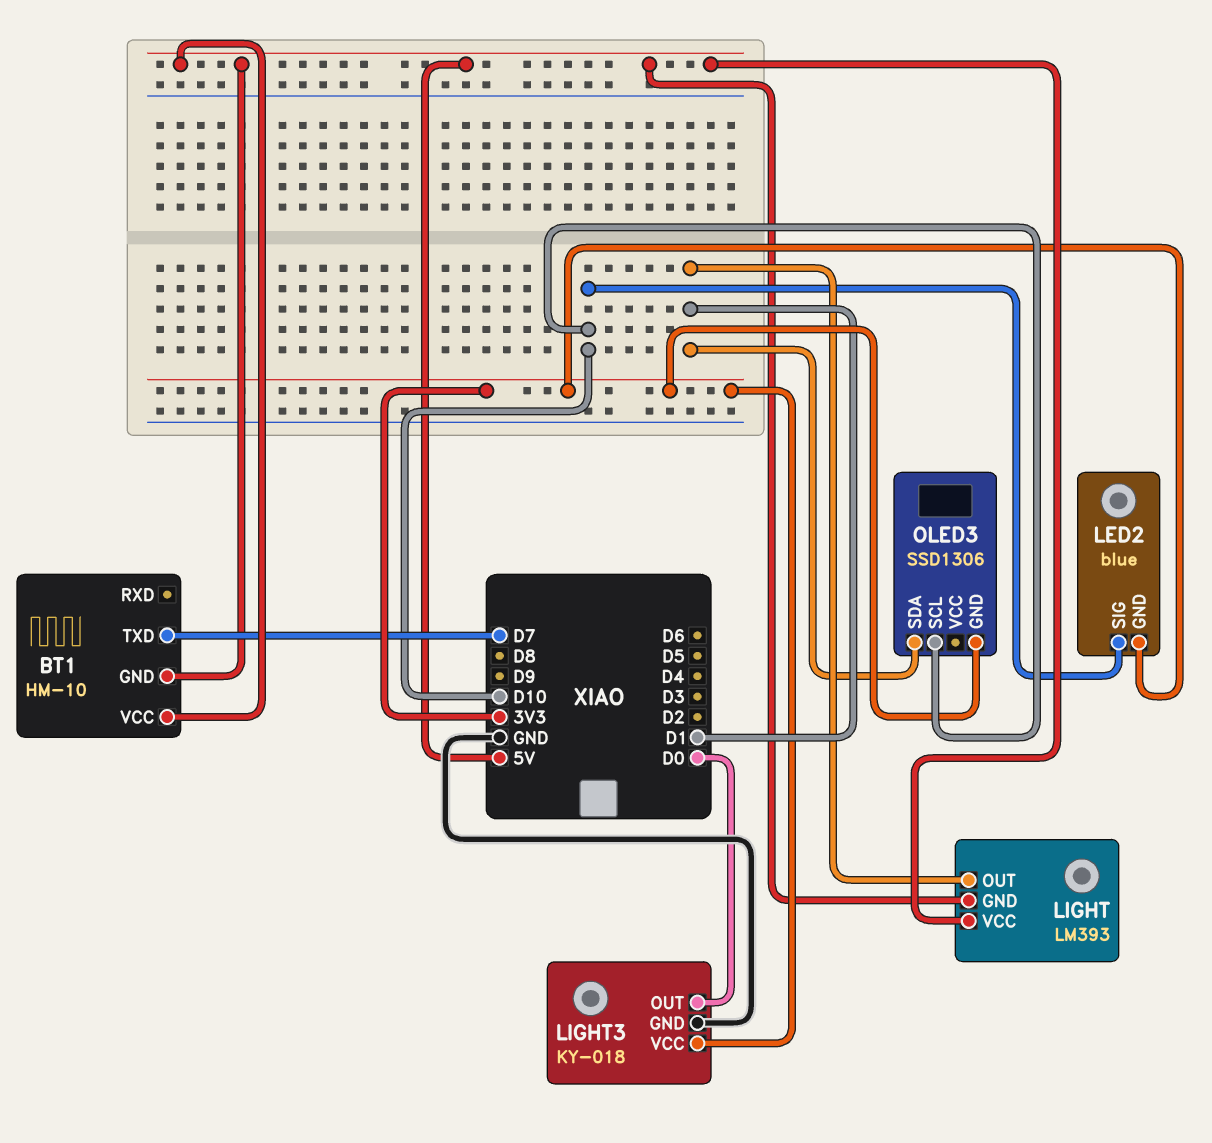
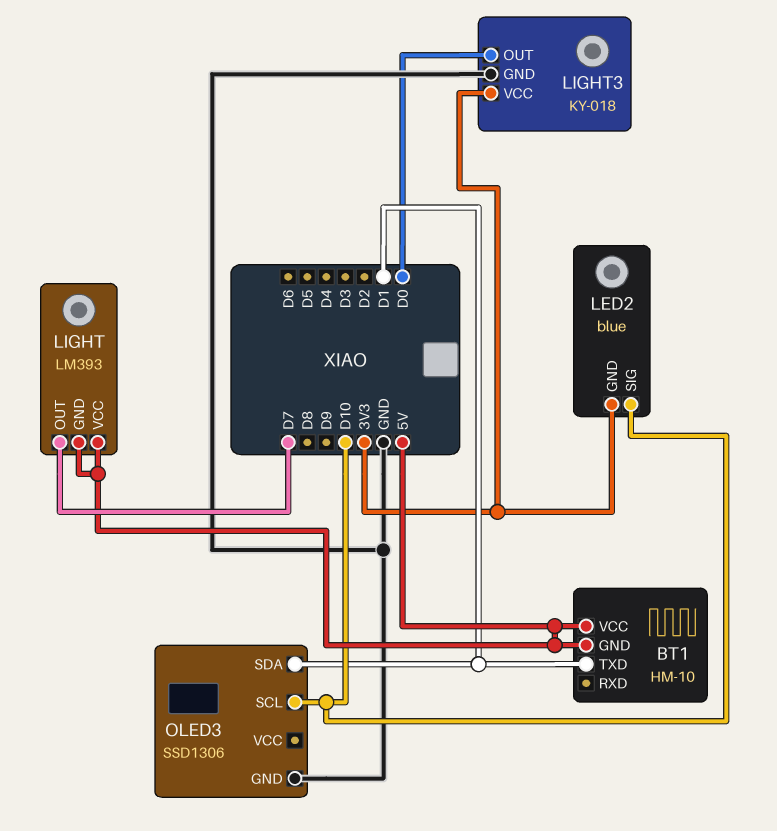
BT1 pin TXD: D7 -> D1
LIGHT pin OUT: D1 -> D7
OLED3 pin GND: 3V3 -> GND

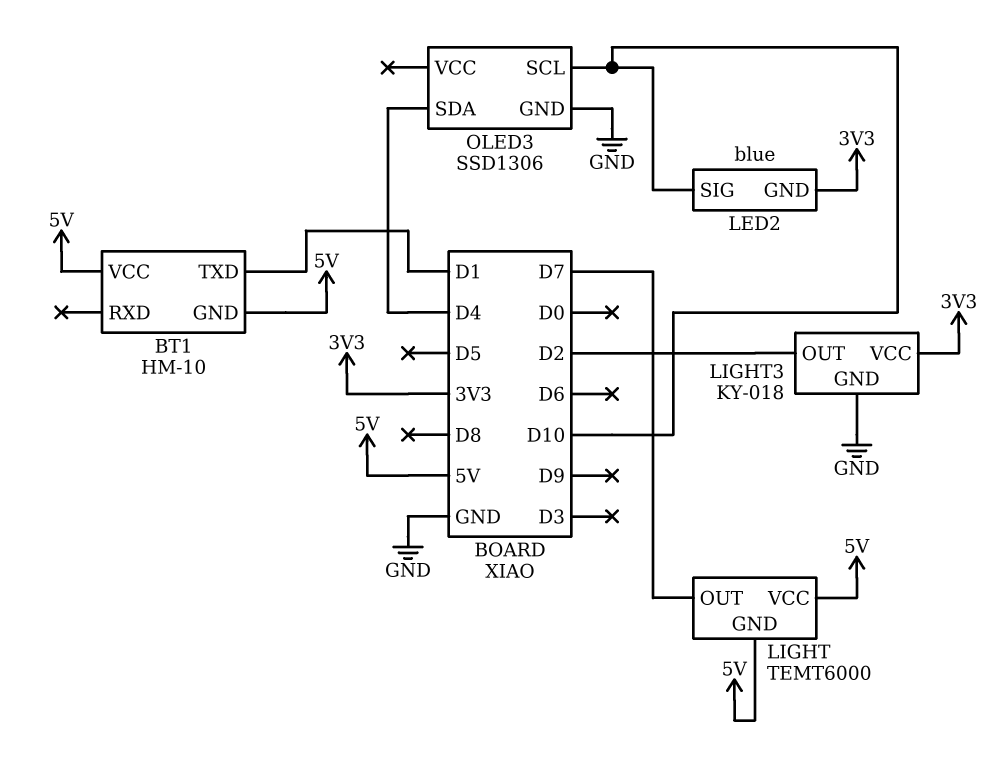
LIGHT: LM393 -> TEMT6000
LIGHT3 pin OUT: D0 -> D2
OLED3 pin SDA: D1 -> D4

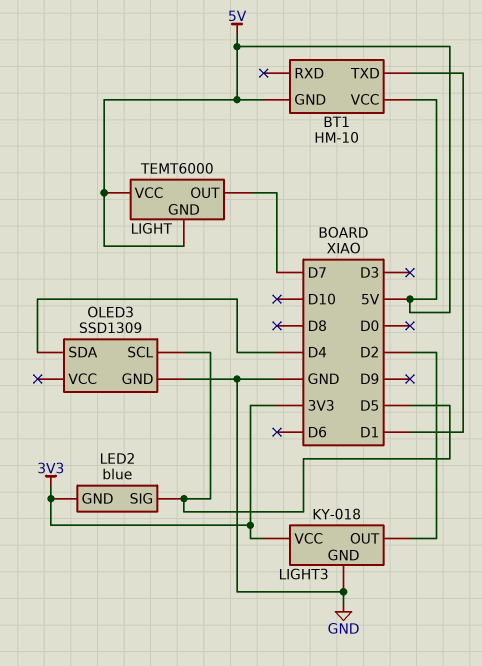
LED2 pin SIG: D10 -> D5
OLED3: SSD1306 -> SSD1309
OLED3 pin SCL: D10 -> D5

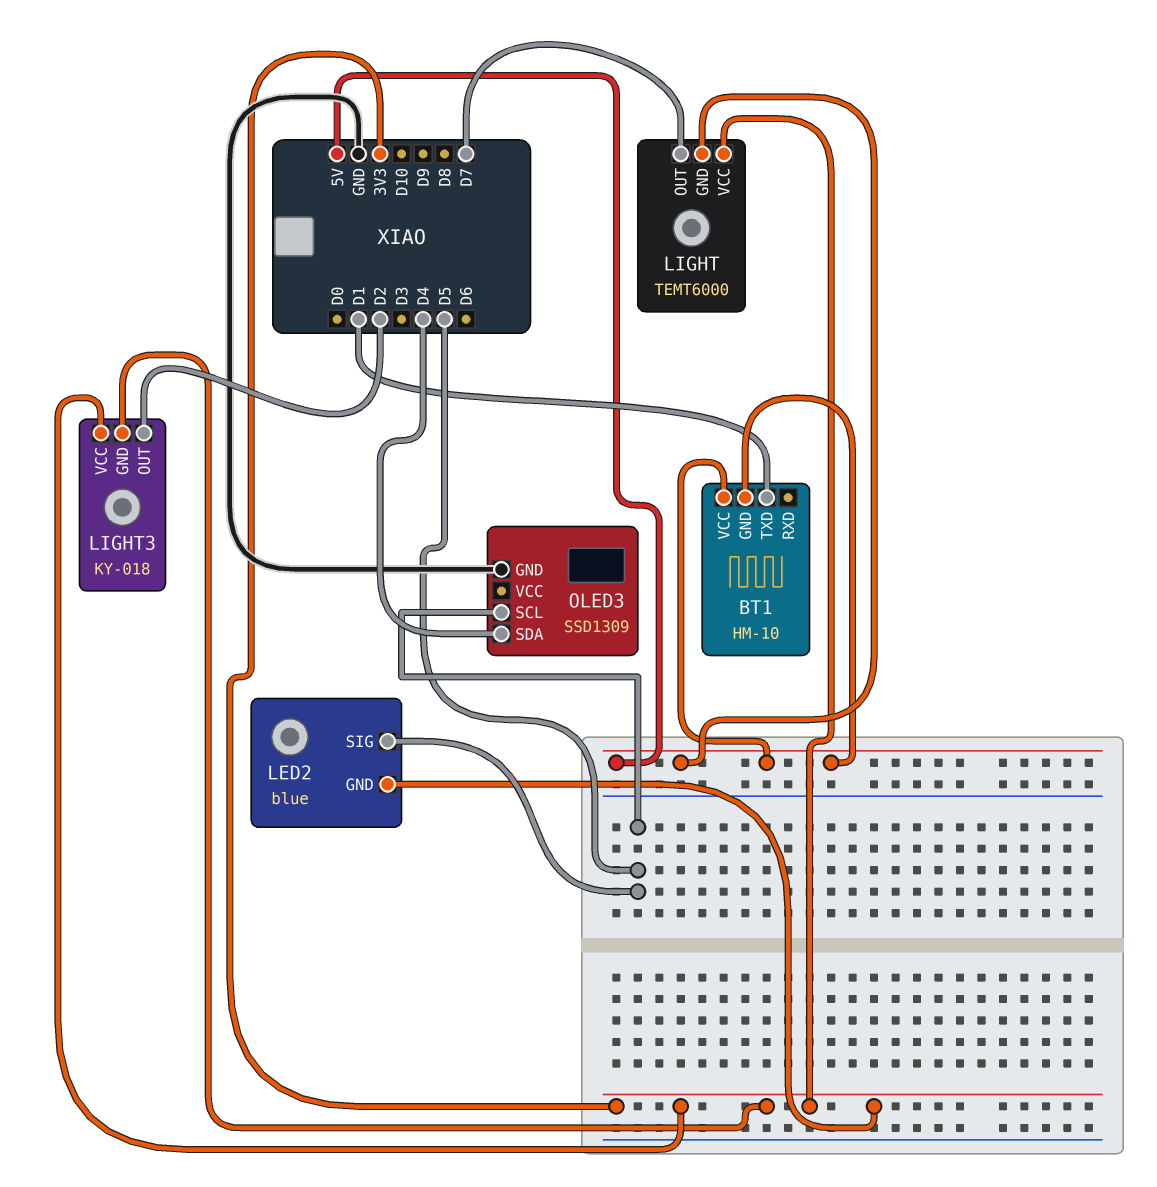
LIGHT pin VCC: 5V -> 3V3
LIGHT3 pin GND: GND -> 3V3

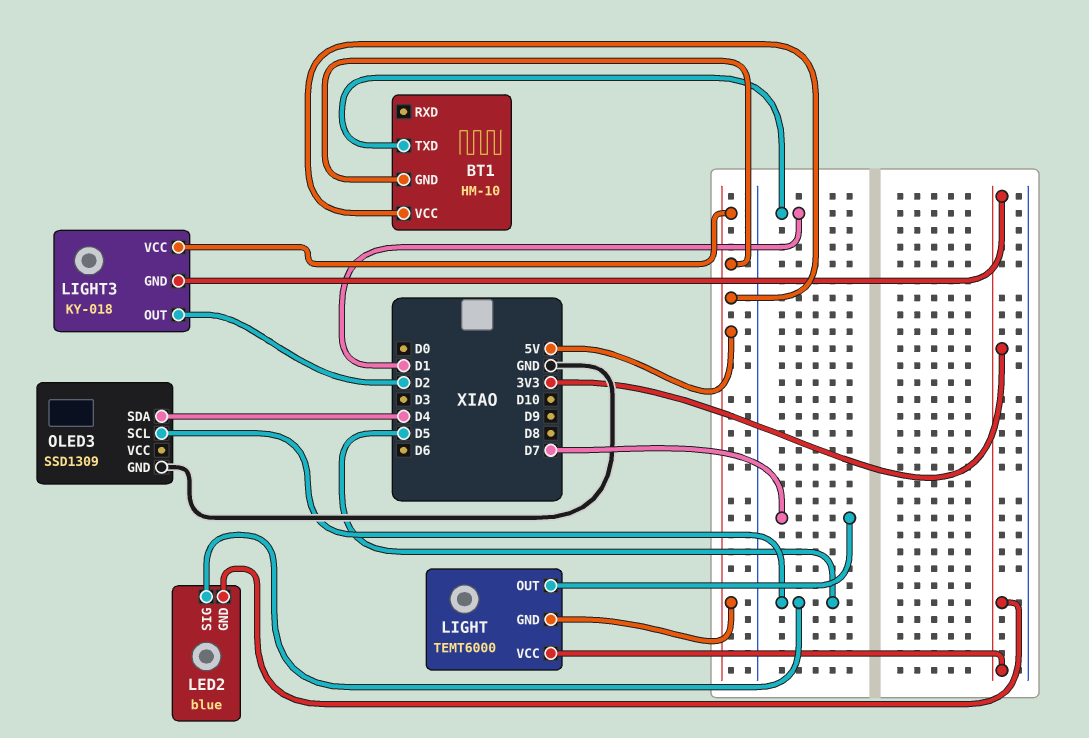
LIGHT3 pin VCC: 3V3 -> 5V

